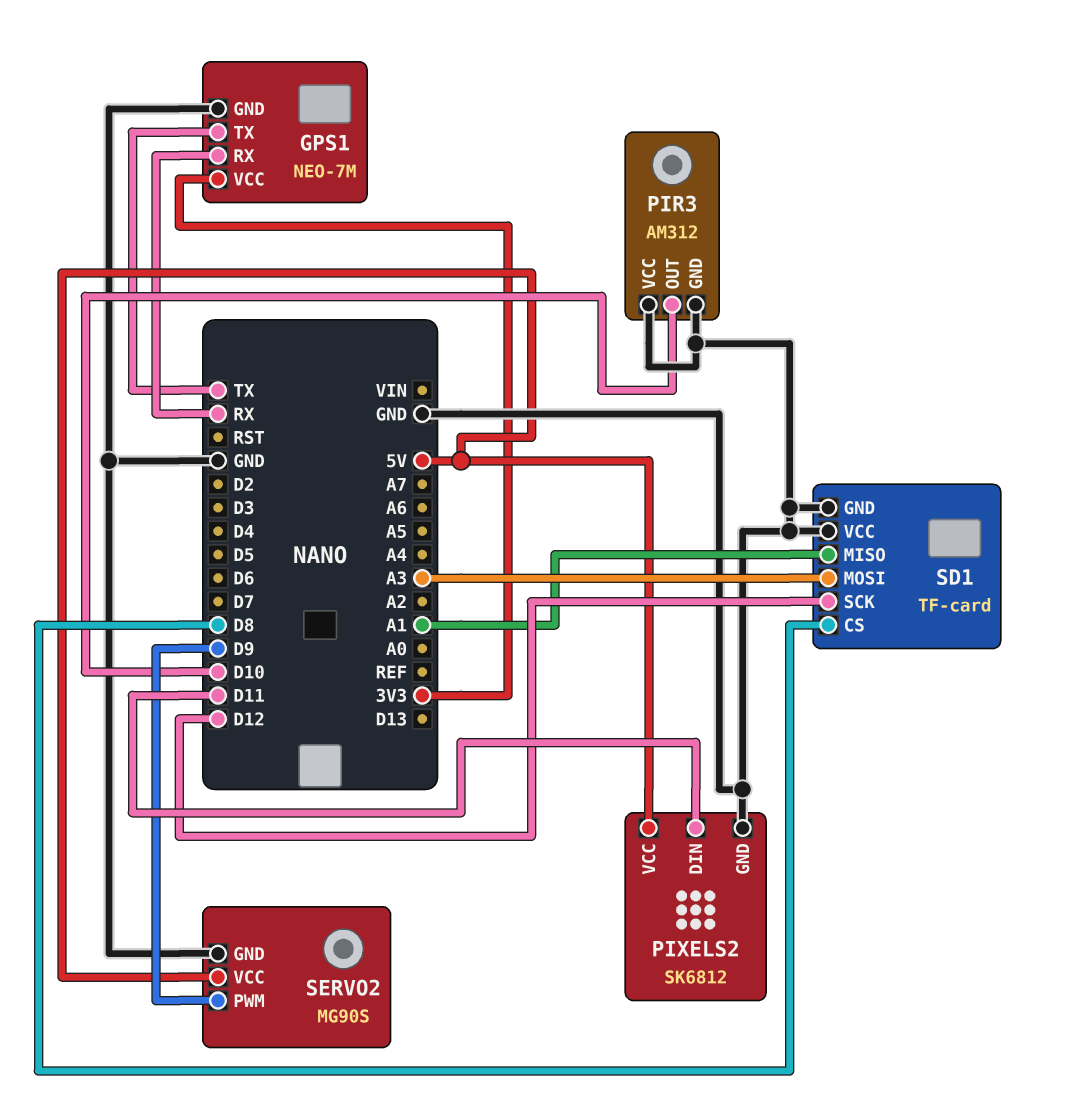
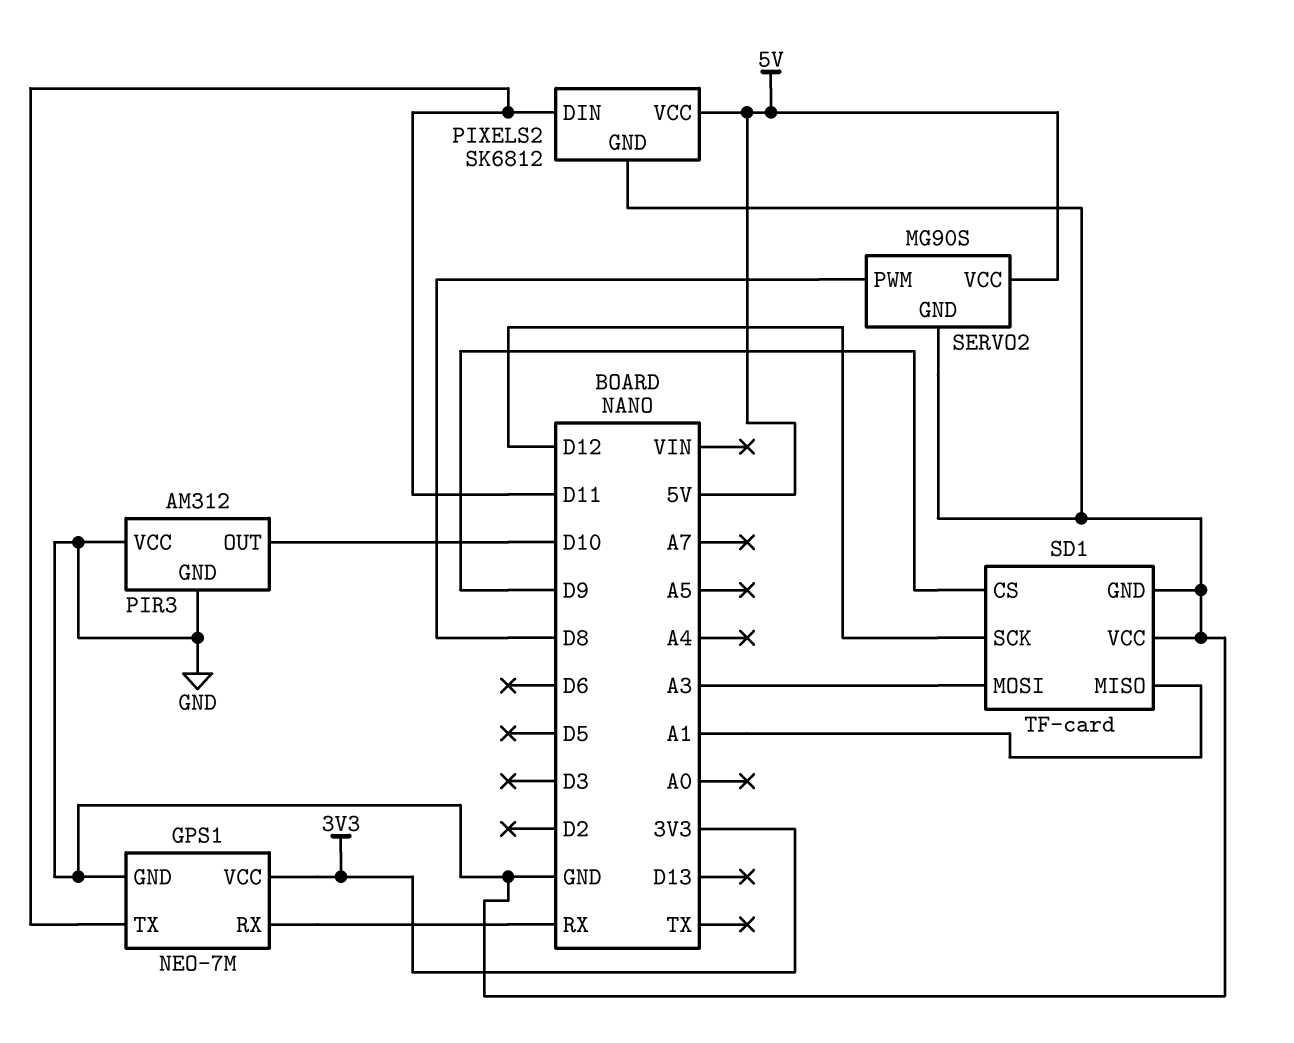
GPS1 pin TX: TX -> D11
SD1 pin CS: D8 -> D9
SERVO2 pin PWM: D9 -> D8

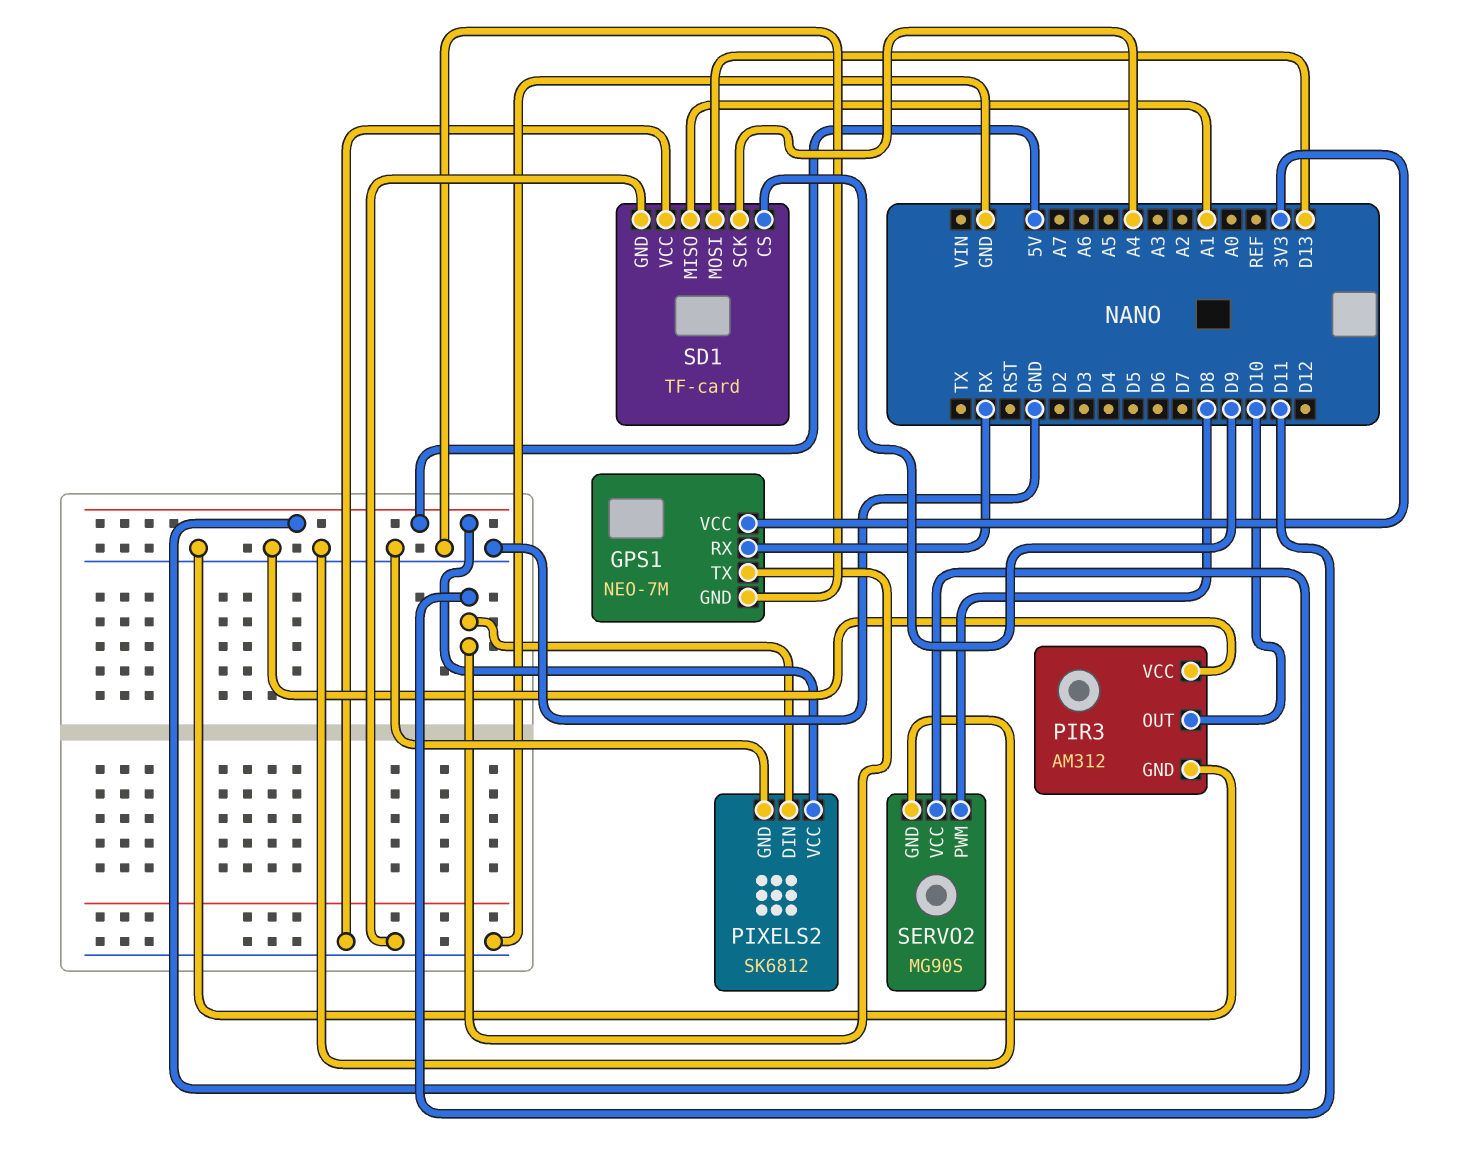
SD1 pin MOSI: A3 -> D13
SD1 pin SCK: D12 -> A4

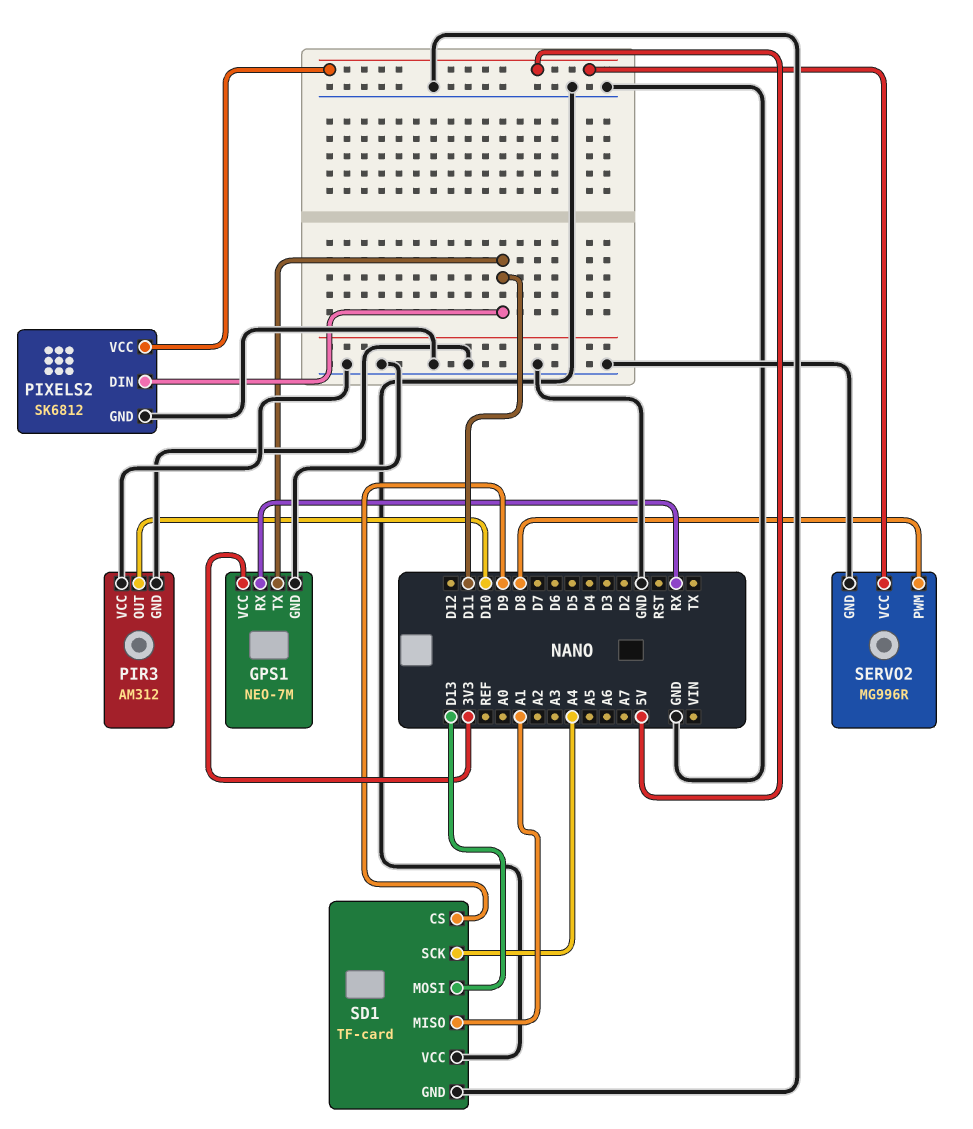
SERVO2: MG90S -> MG996R

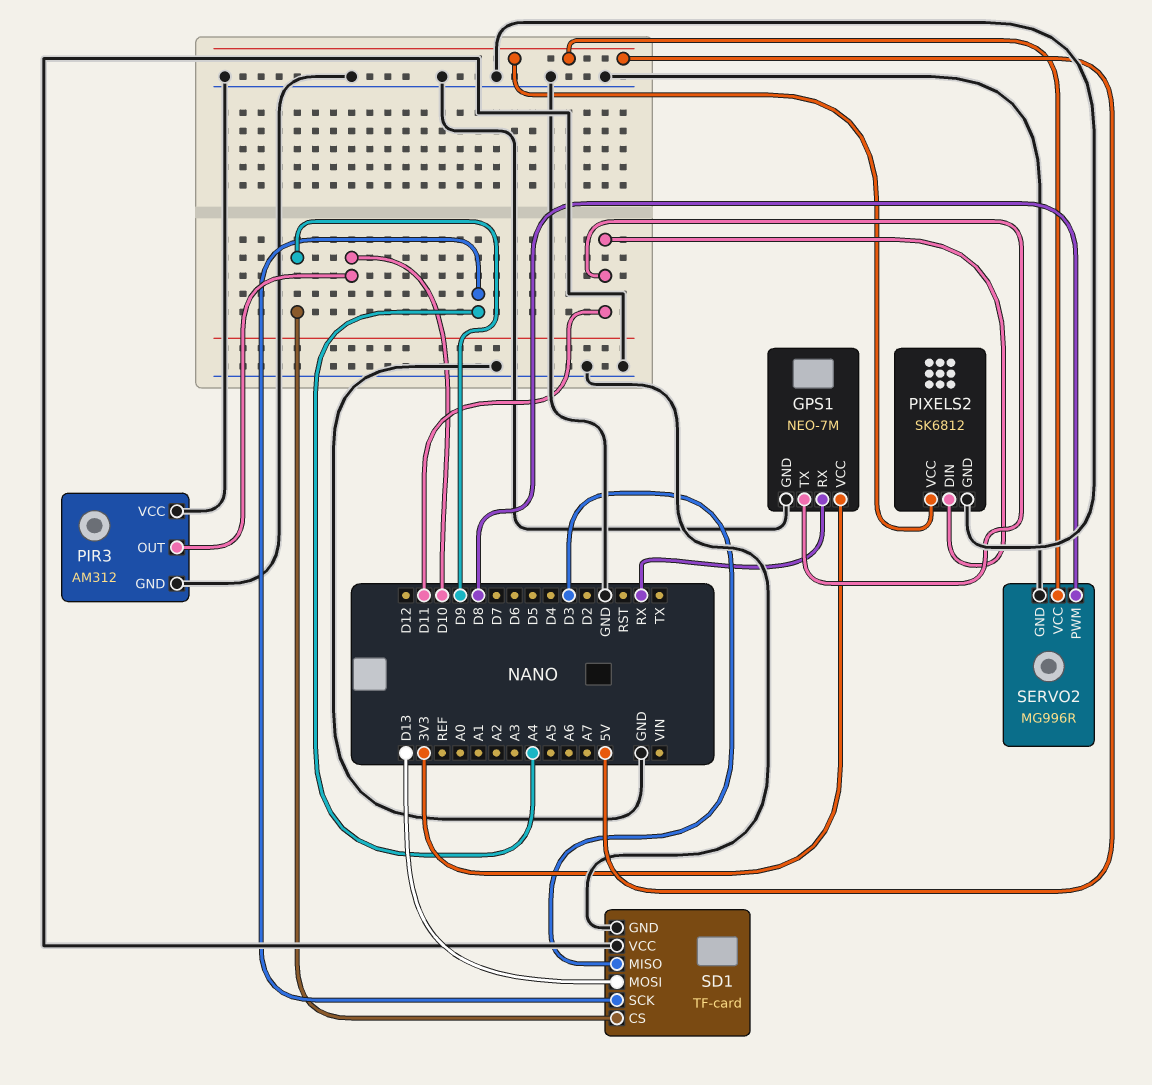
SD1 pin MISO: A1 -> D3

